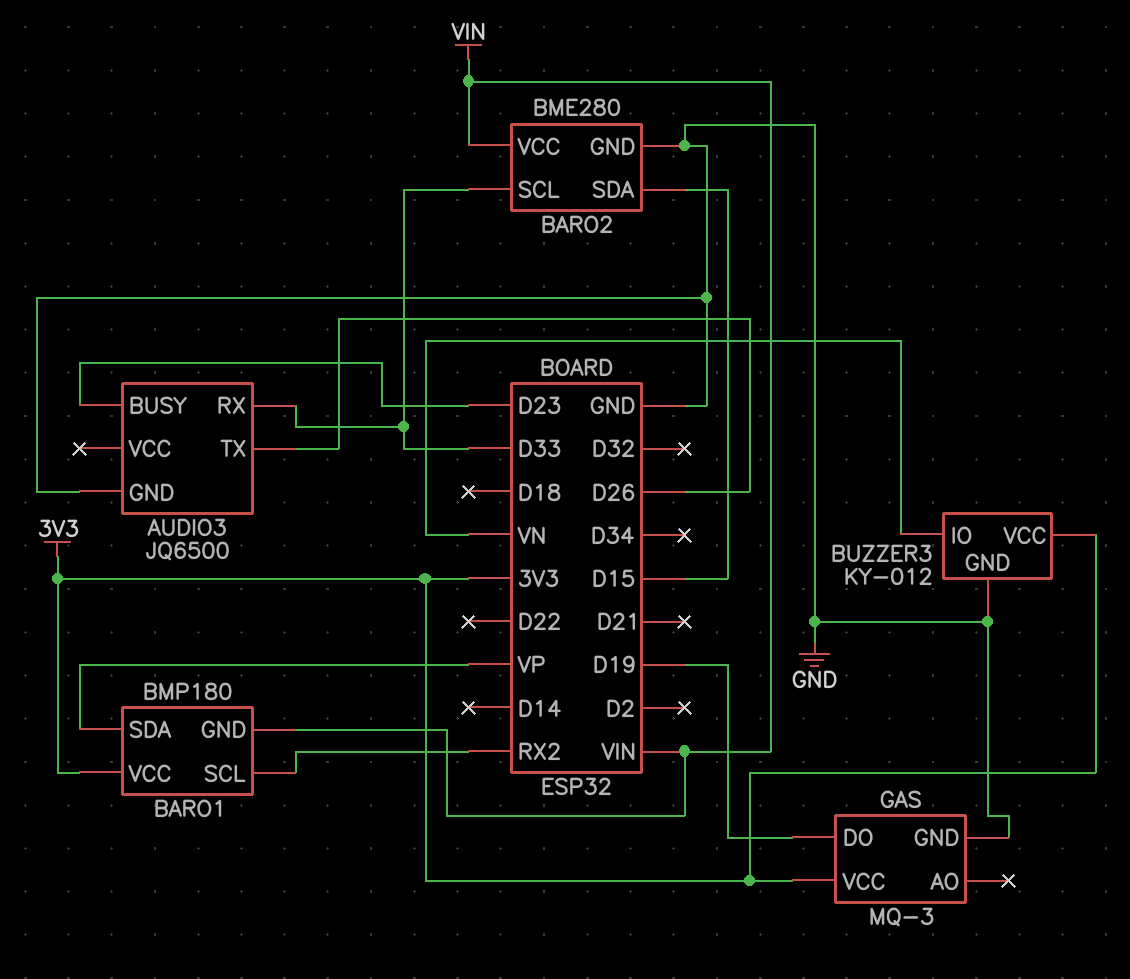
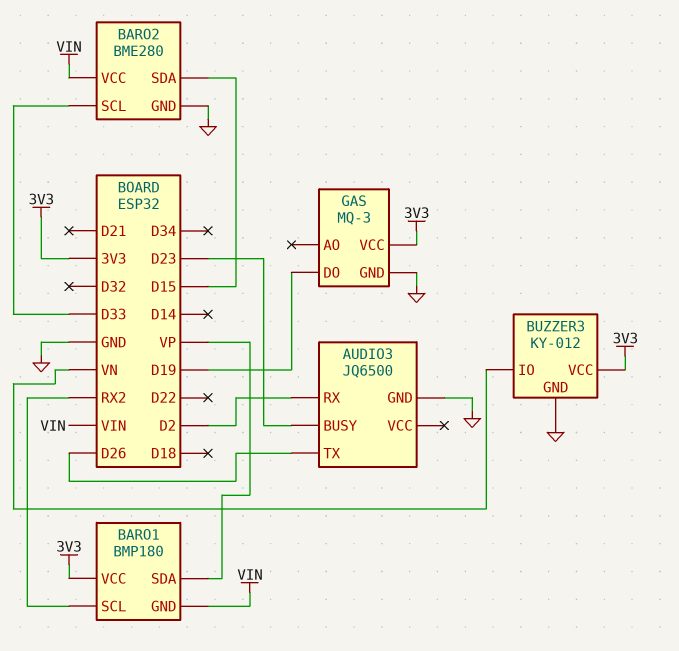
AUDIO3 pin RX: D33 -> D2

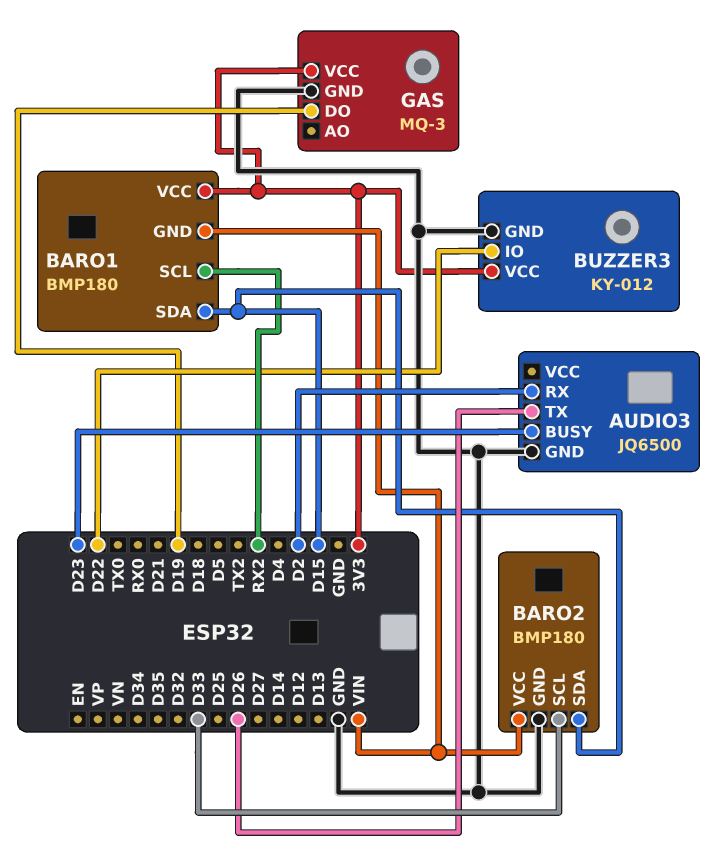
BARO1 pin SDA: VP -> D15
BARO2: BME280 -> BMP180
BUZZER3 pin IO: VN -> D22

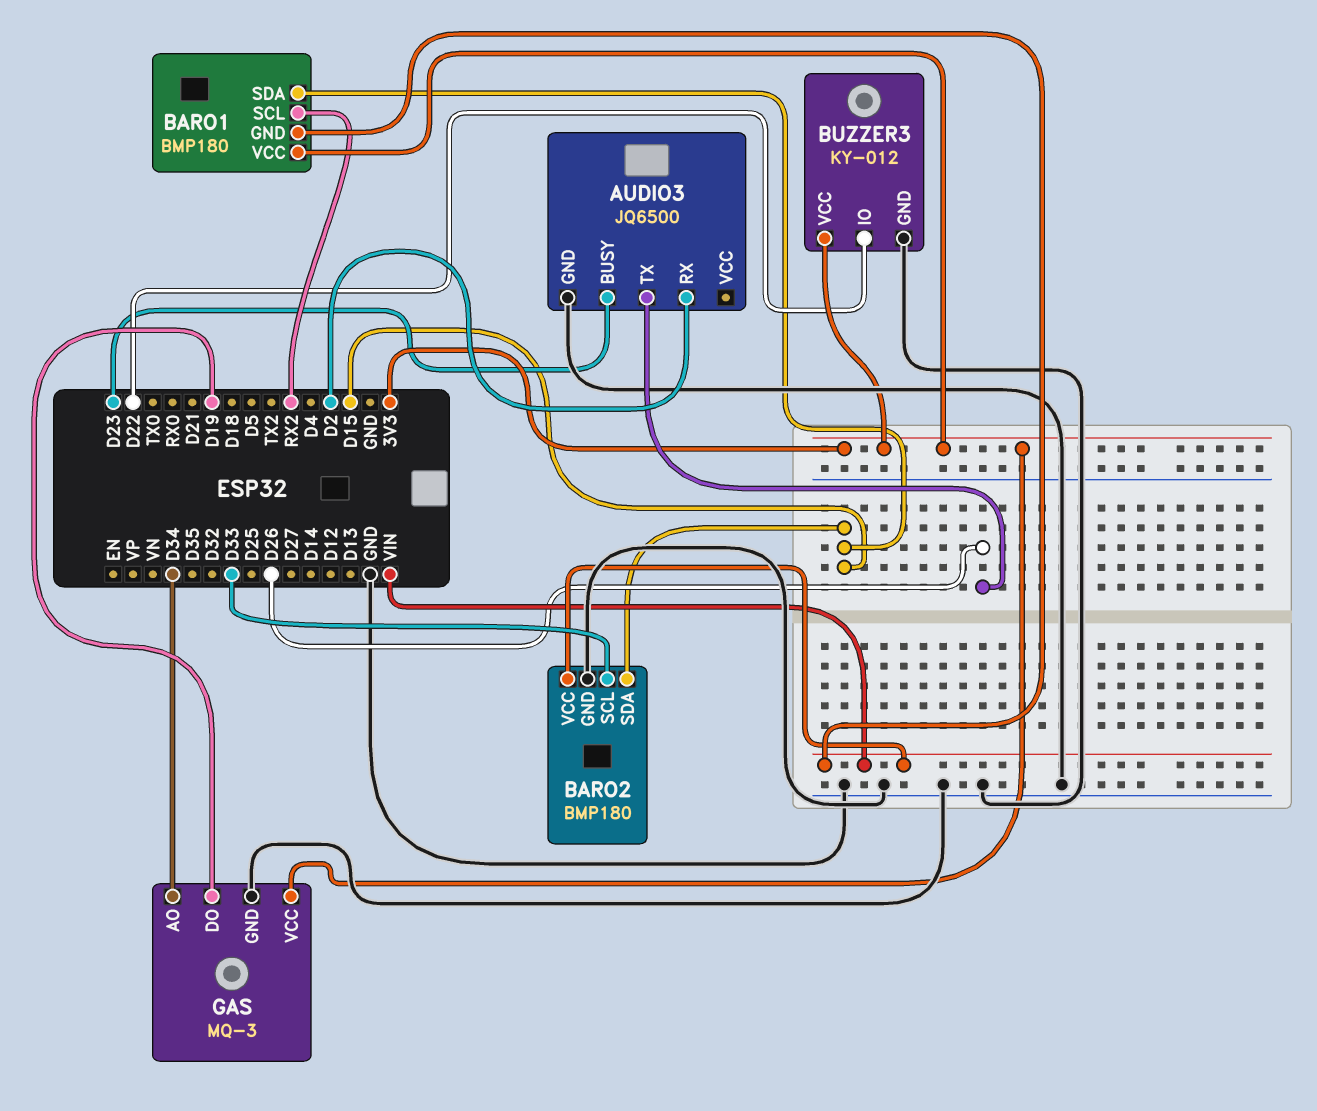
GAS pin AO: none -> D34

